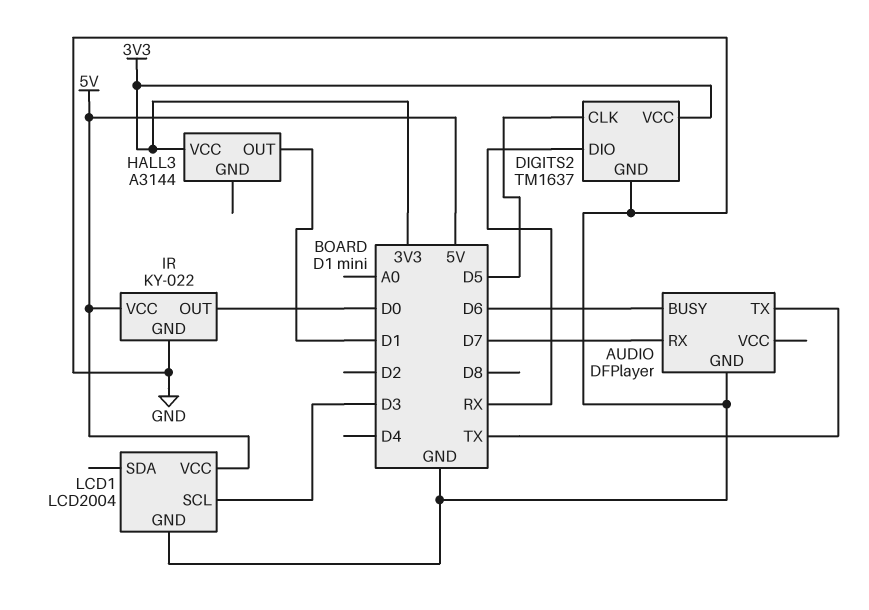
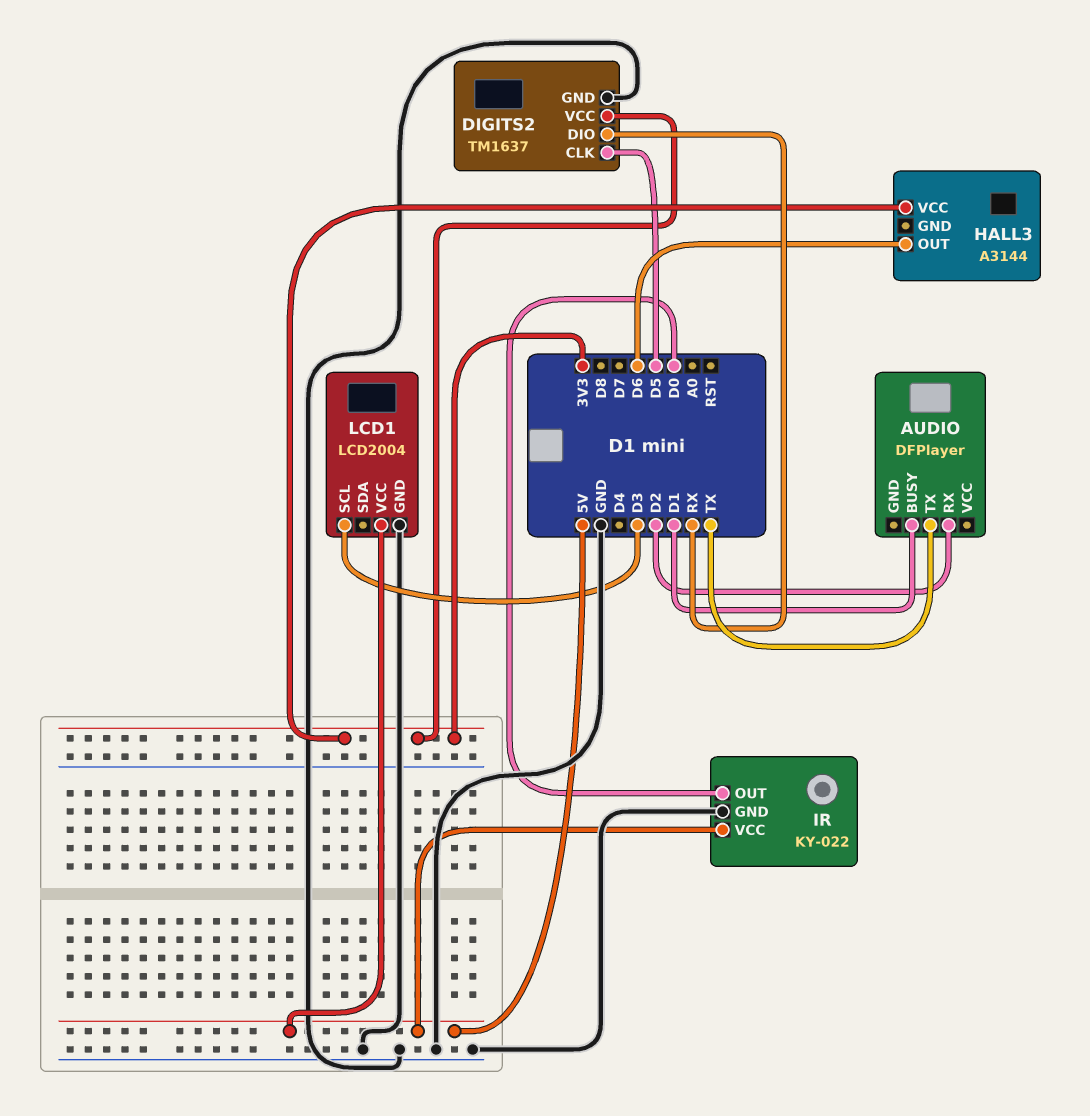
AUDIO pin BUSY: D6 -> D1
AUDIO pin GND: GND -> none
AUDIO pin RX: D7 -> D2
HALL3 pin OUT: D1 -> D6

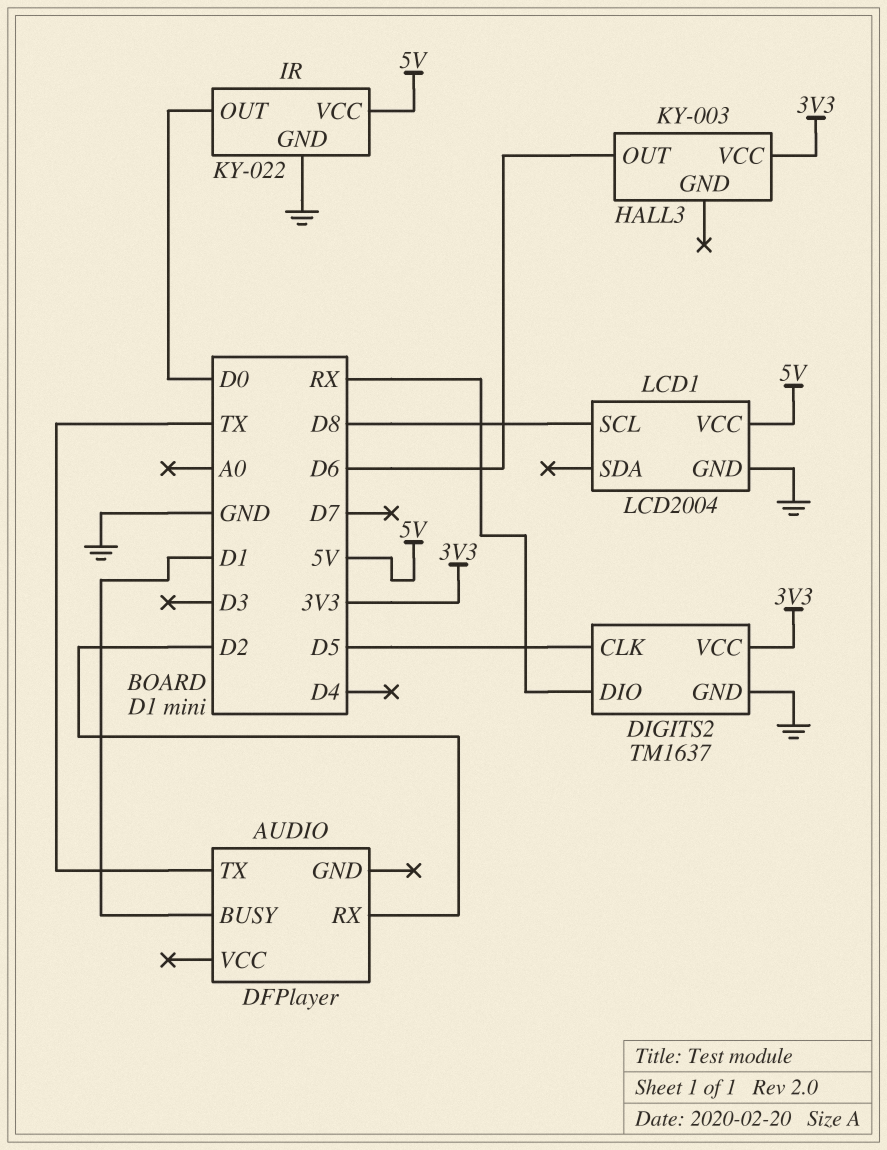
HALL3: A3144 -> KY-003
LCD1 pin SCL: D3 -> D8

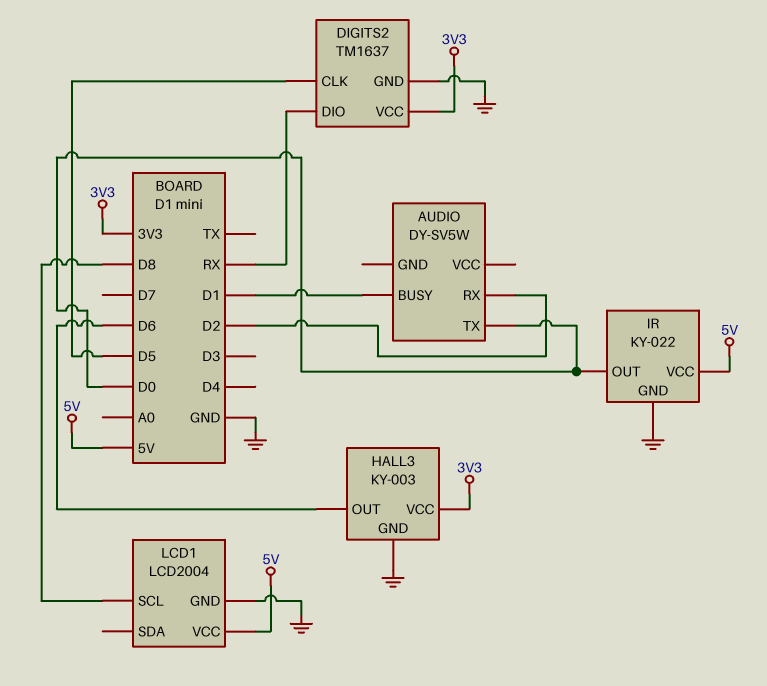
AUDIO: DFPlayer -> DY-SV5W
AUDIO pin TX: TX -> D0
HALL3 pin GND: none -> GND

